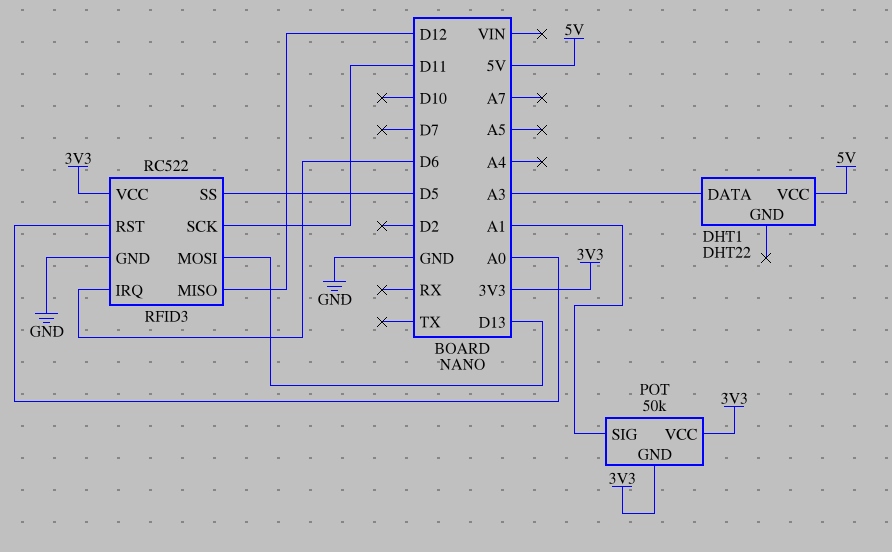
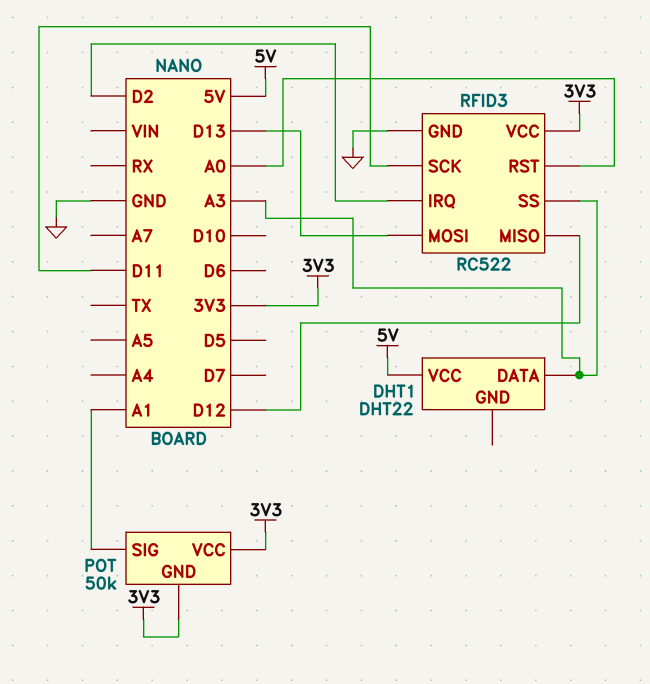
RFID3 pin IRQ: D6 -> D2
RFID3 pin SS: D5 -> A3

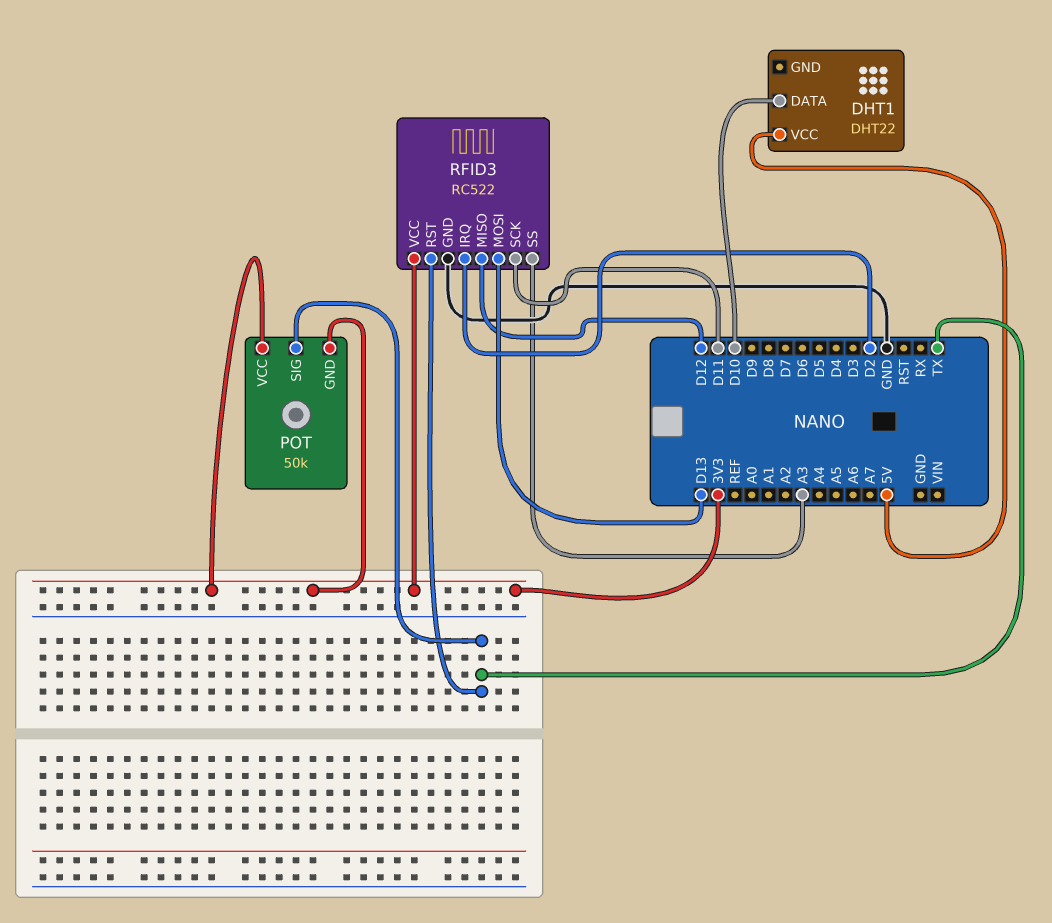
DHT1 pin DATA: A3 -> D10
POT pin SIG: A1 -> TX
RFID3 pin RST: A0 -> TX

